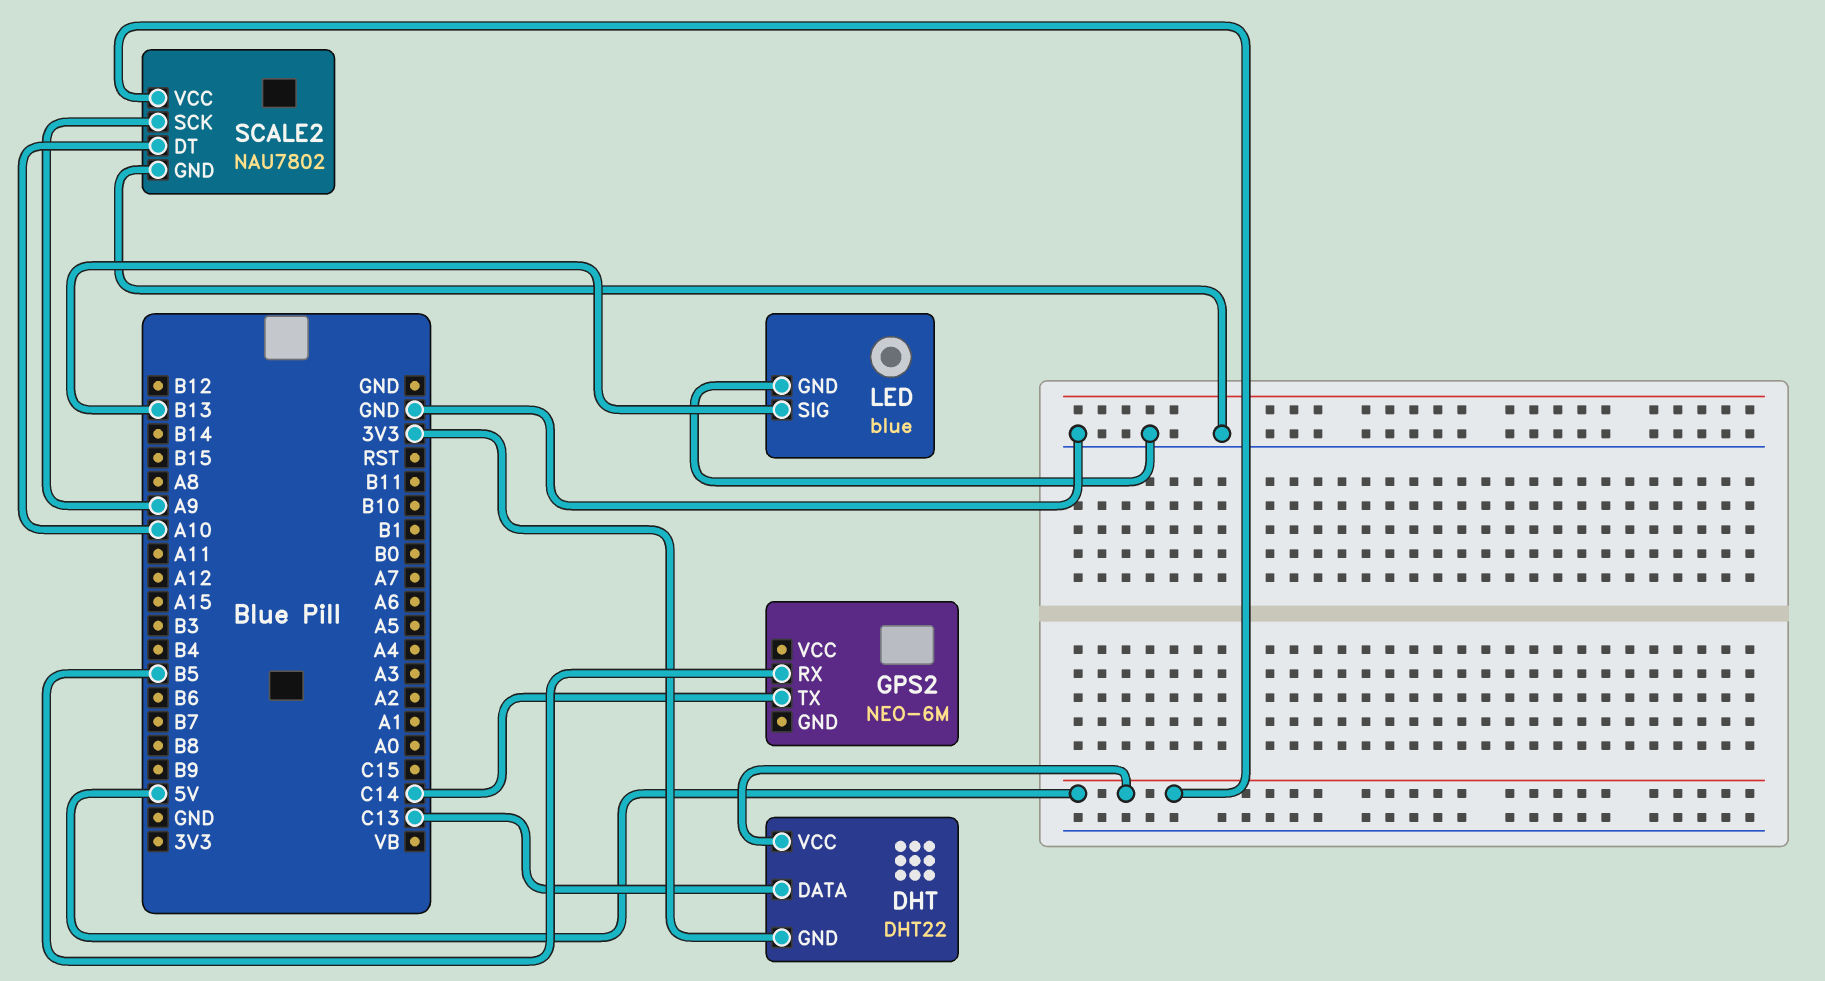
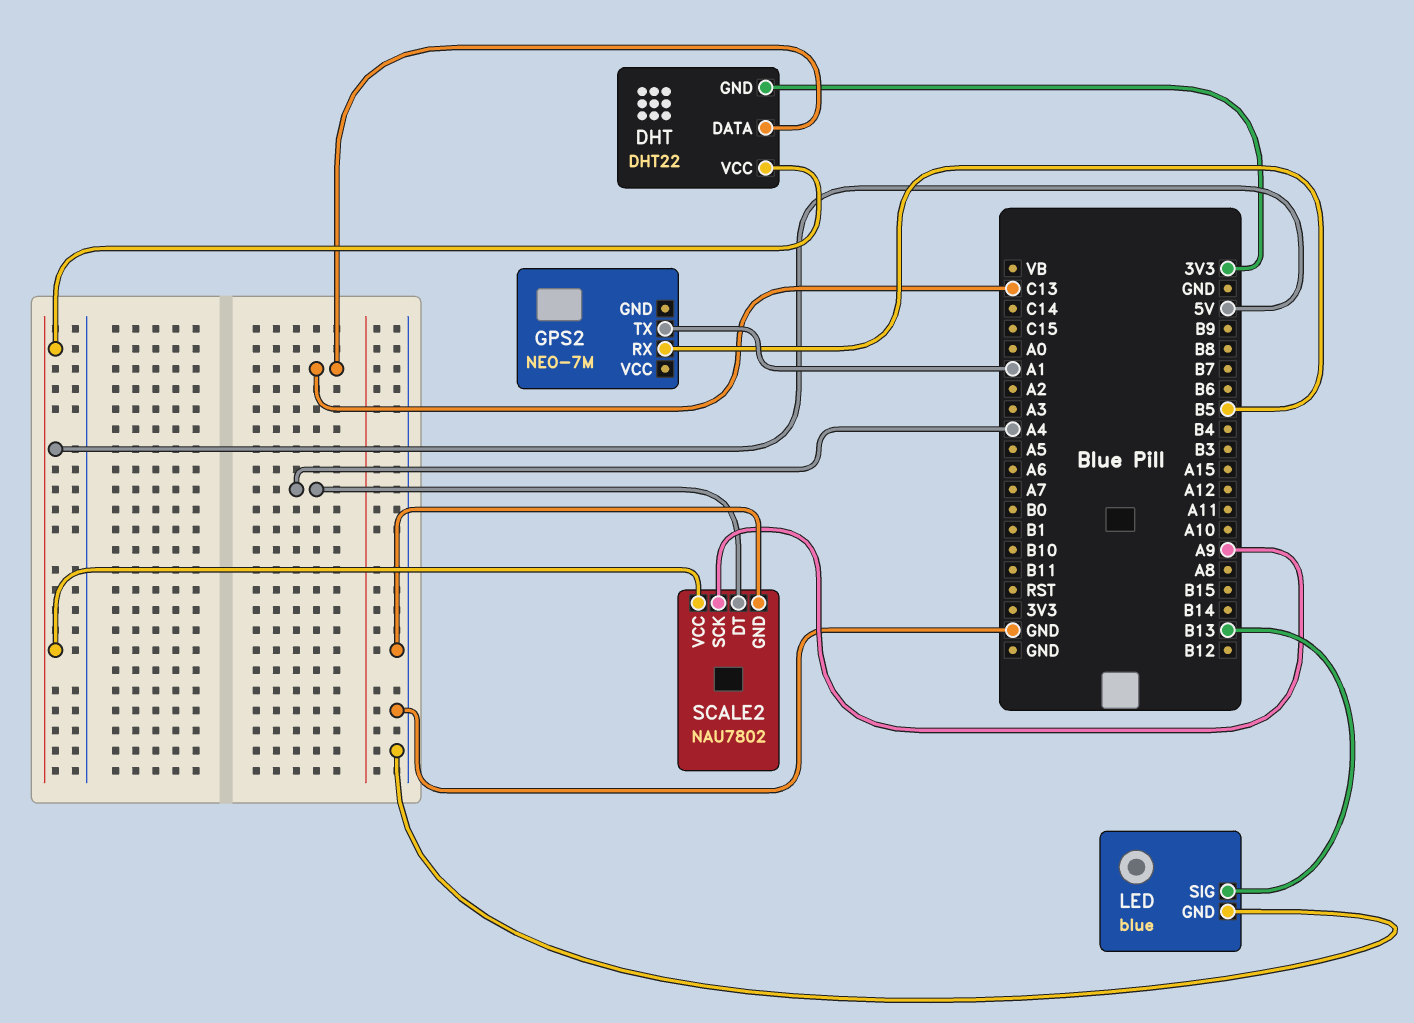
GPS2: NEO-6M -> NEO-7M
GPS2 pin TX: C14 -> A1
SCALE2 pin DT: A10 -> A4

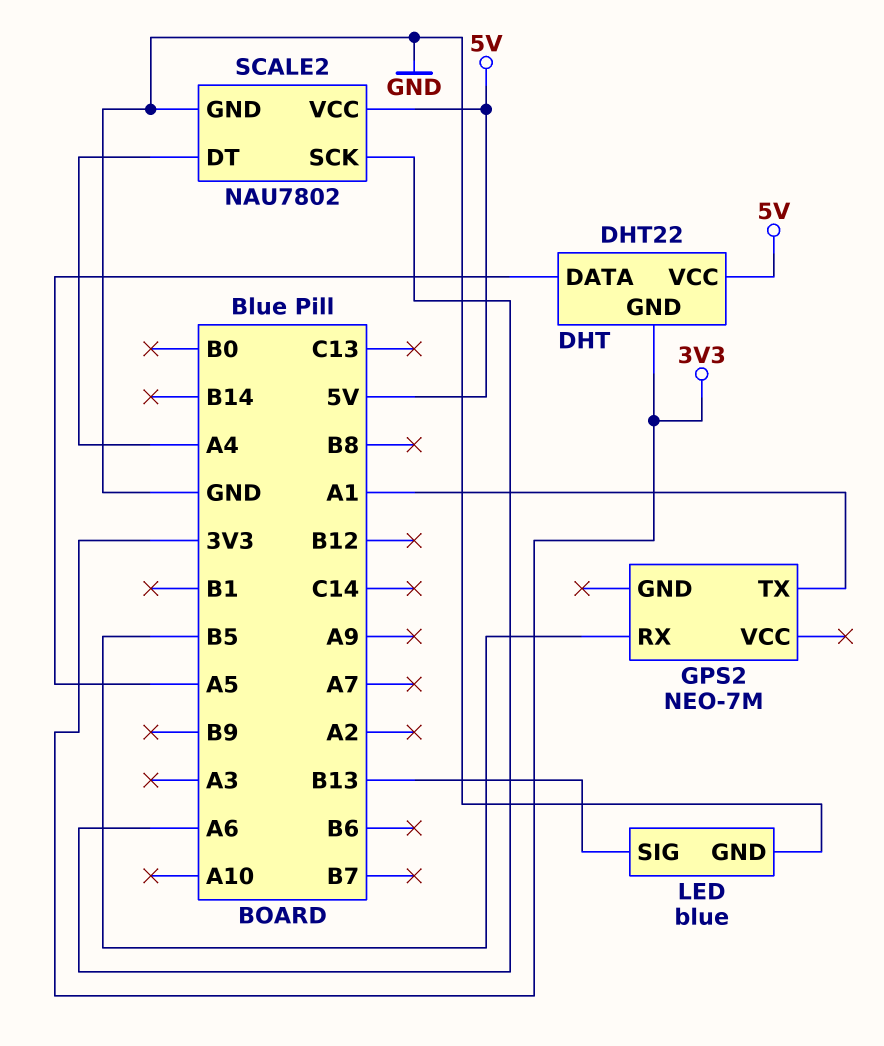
DHT pin DATA: C13 -> A5
SCALE2 pin SCK: A9 -> A6

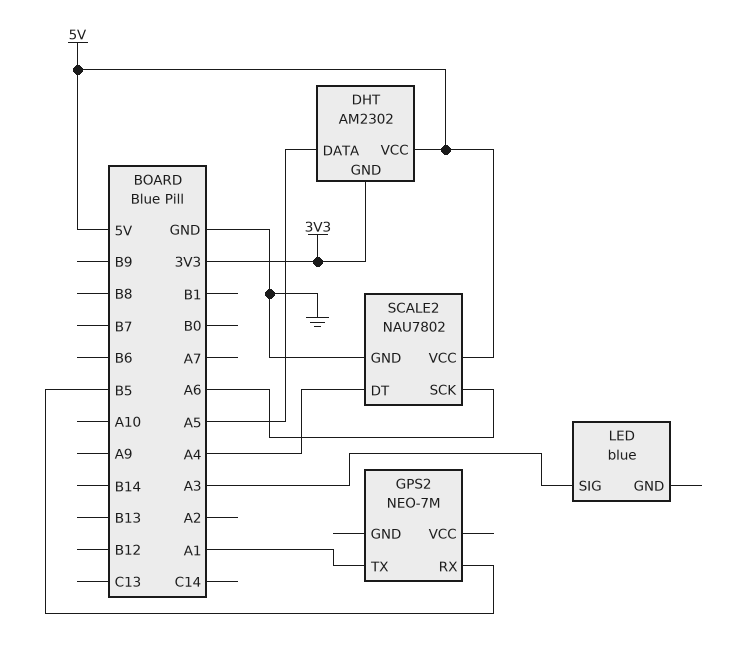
DHT: DHT22 -> AM2302
LED pin GND: GND -> none
LED pin SIG: B13 -> A3

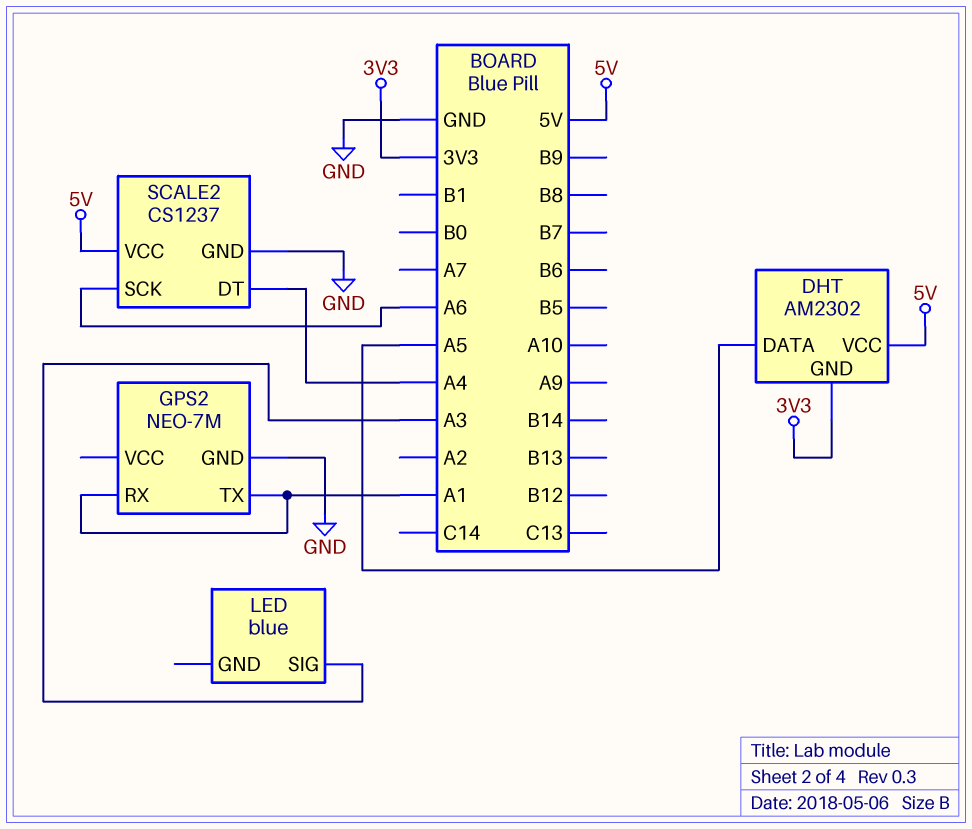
GPS2 pin GND: none -> GND
GPS2 pin RX: B5 -> A1
SCALE2: NAU7802 -> CS1237

